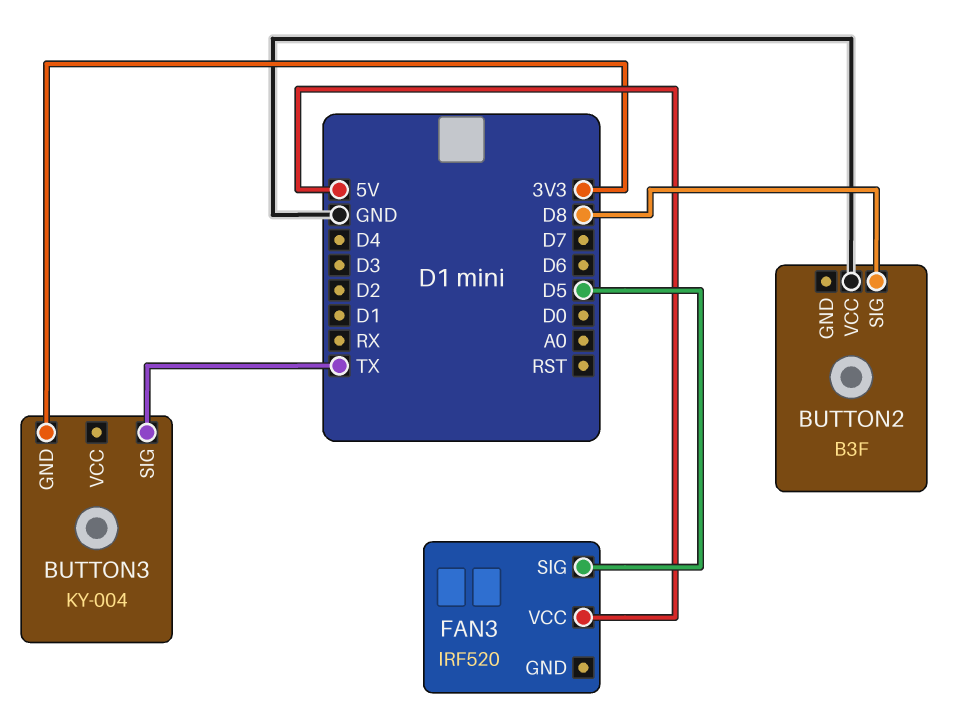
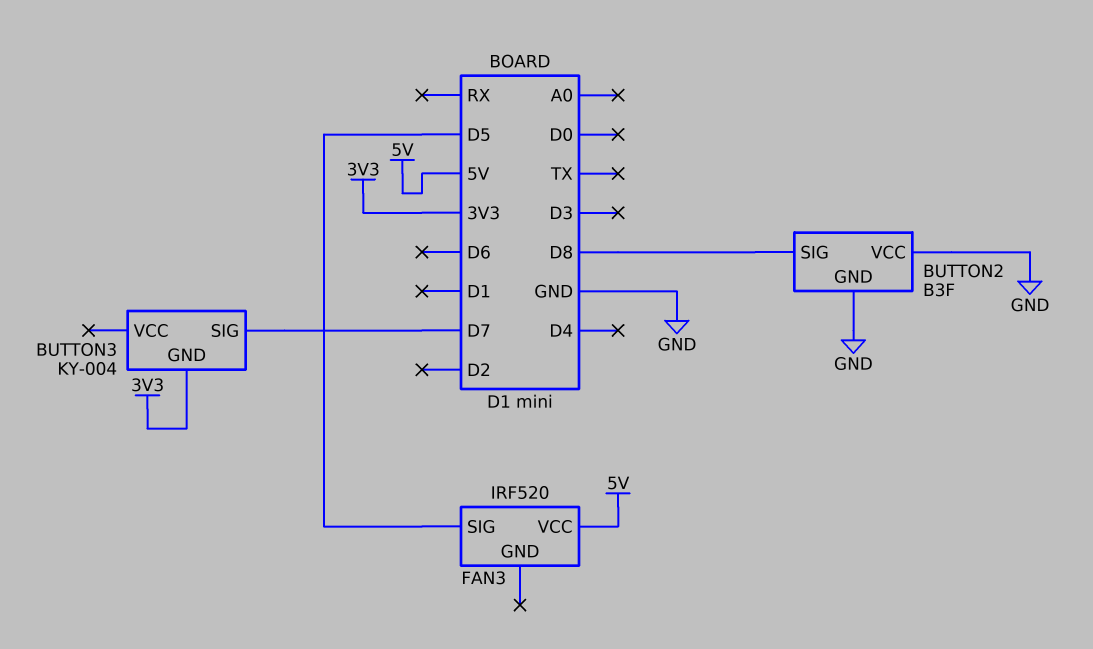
BUTTON2 pin GND: none -> GND
BUTTON3 pin SIG: TX -> D7

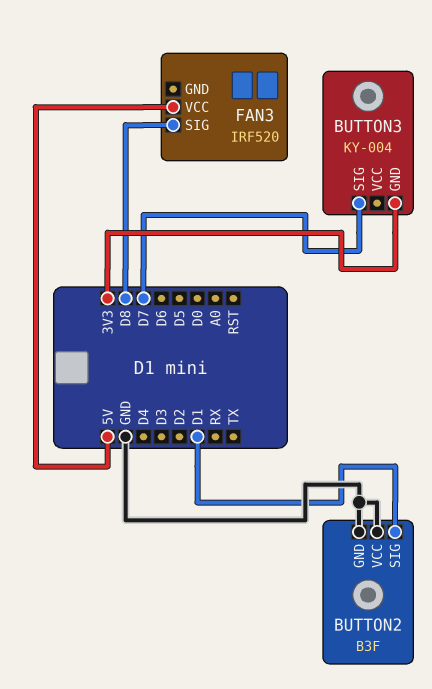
BUTTON2 pin SIG: D8 -> D1
FAN3 pin SIG: D5 -> D8

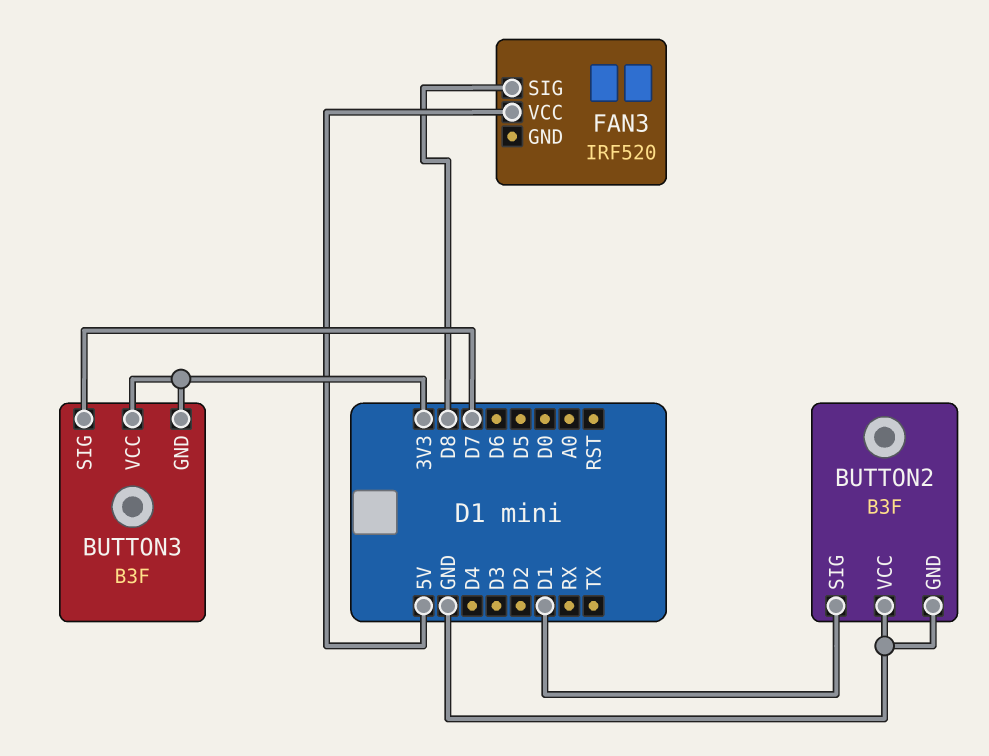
BUTTON3: KY-004 -> B3F
BUTTON3 pin VCC: none -> 3V3

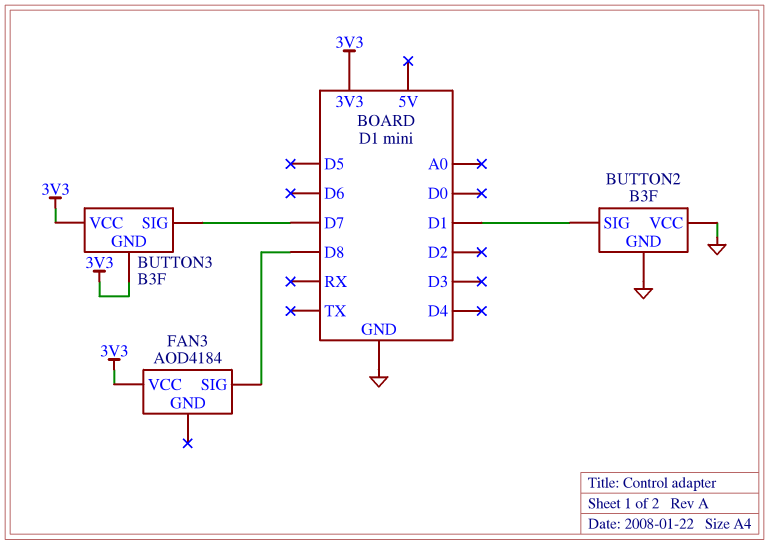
FAN3: IRF520 -> AOD4184
FAN3 pin VCC: 5V -> 3V3

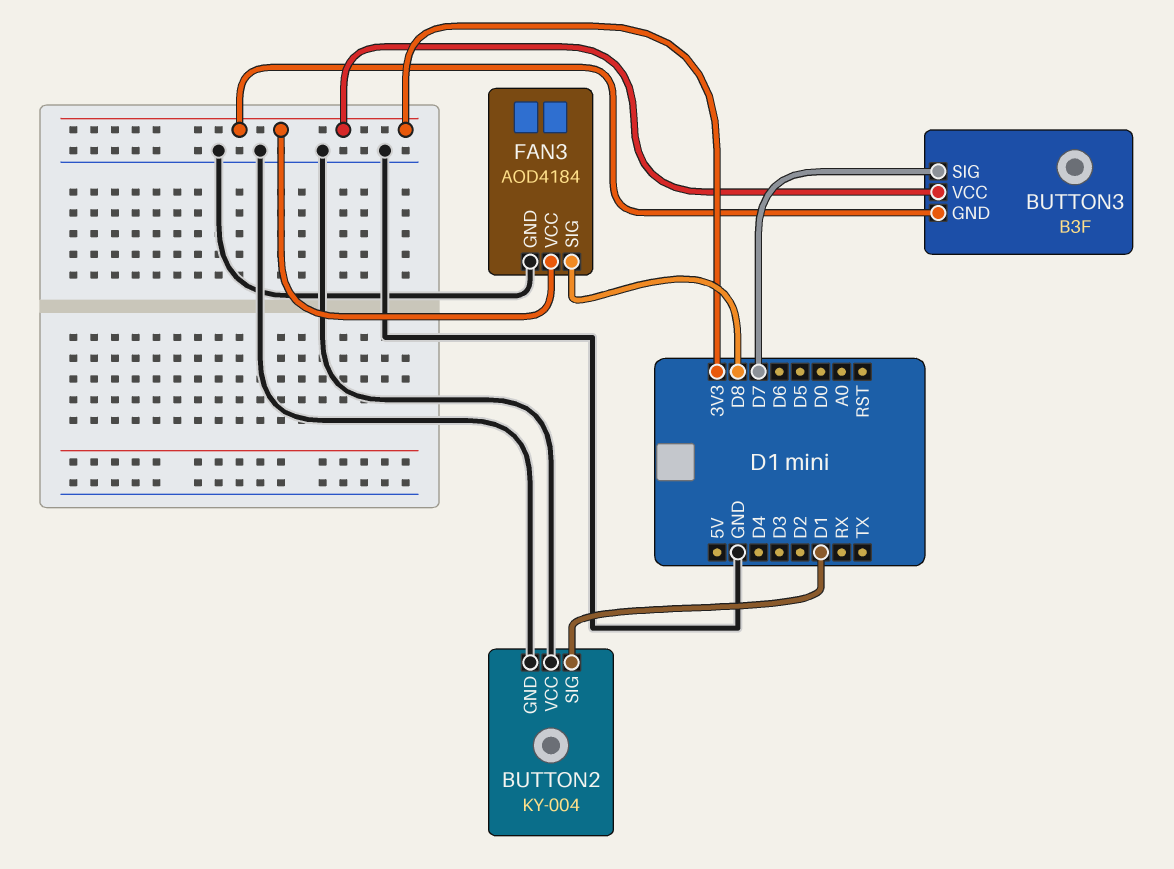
BUTTON2: B3F -> KY-004
FAN3 pin GND: none -> GND

